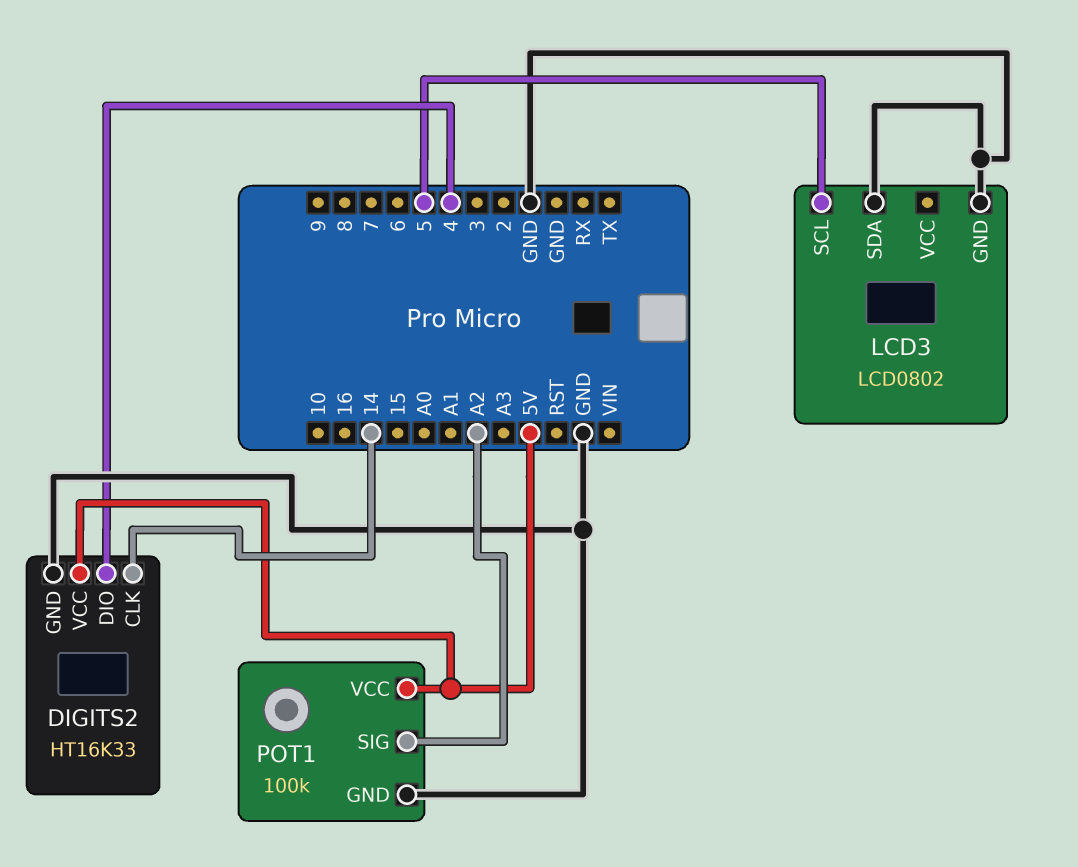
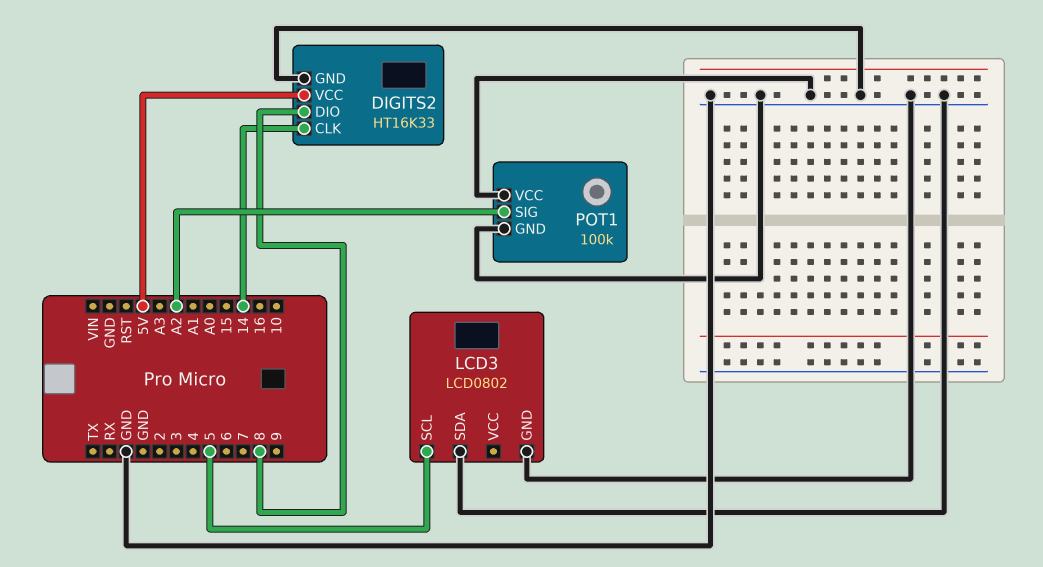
DIGITS2 pin DIO: 4 -> 8
POT1 pin VCC: 5V -> GND

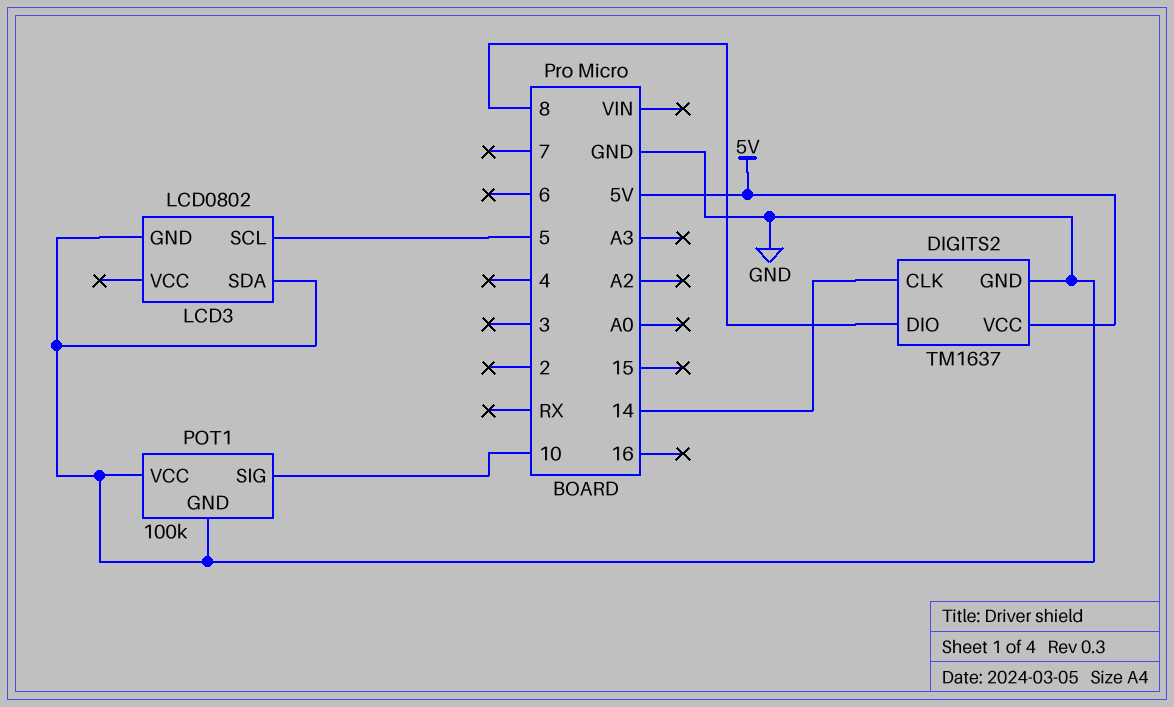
DIGITS2: HT16K33 -> TM1637
POT1 pin SIG: A2 -> 10

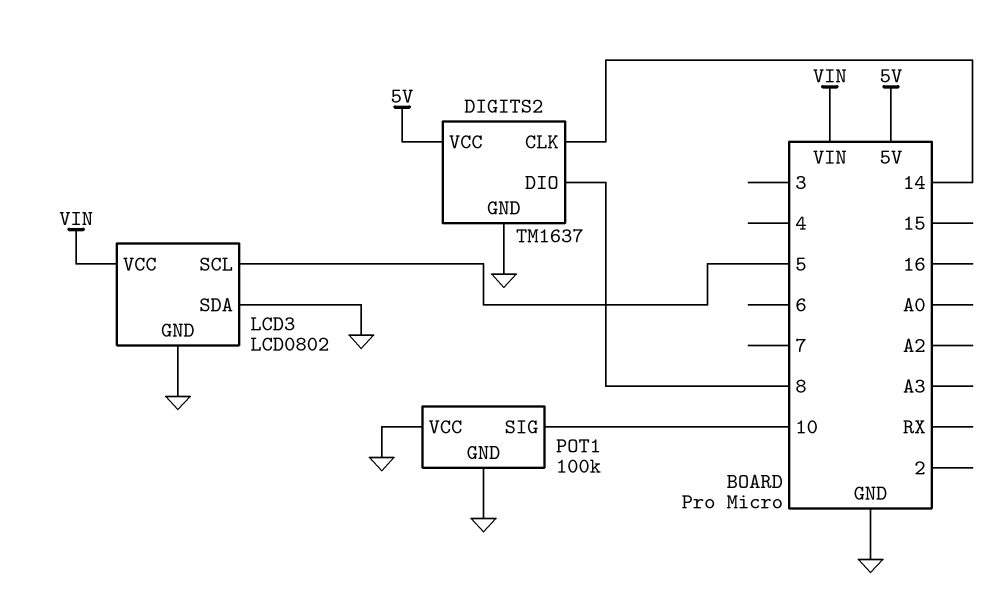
LCD3 pin VCC: none -> VIN

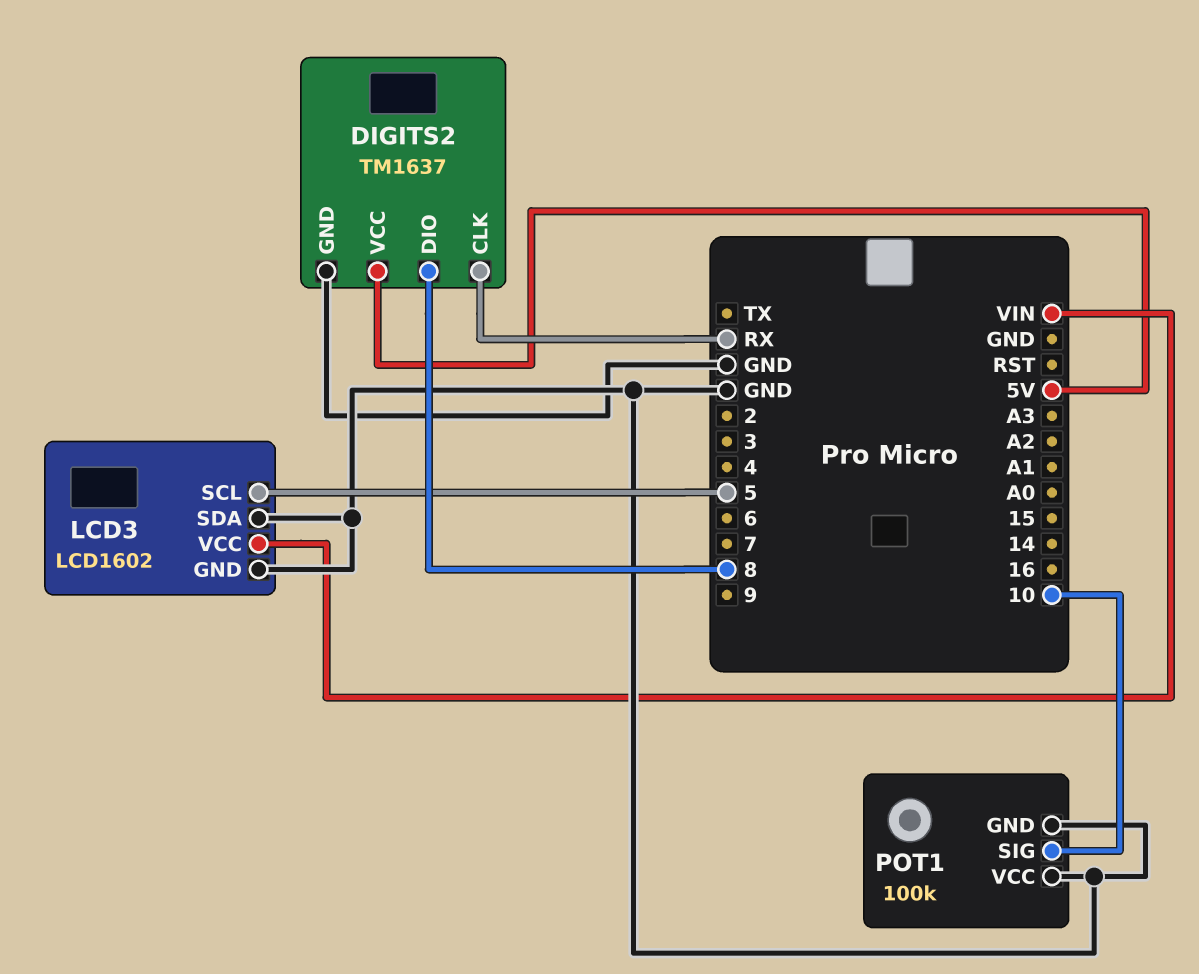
DIGITS2 pin CLK: 14 -> RX
LCD3: LCD0802 -> LCD1602

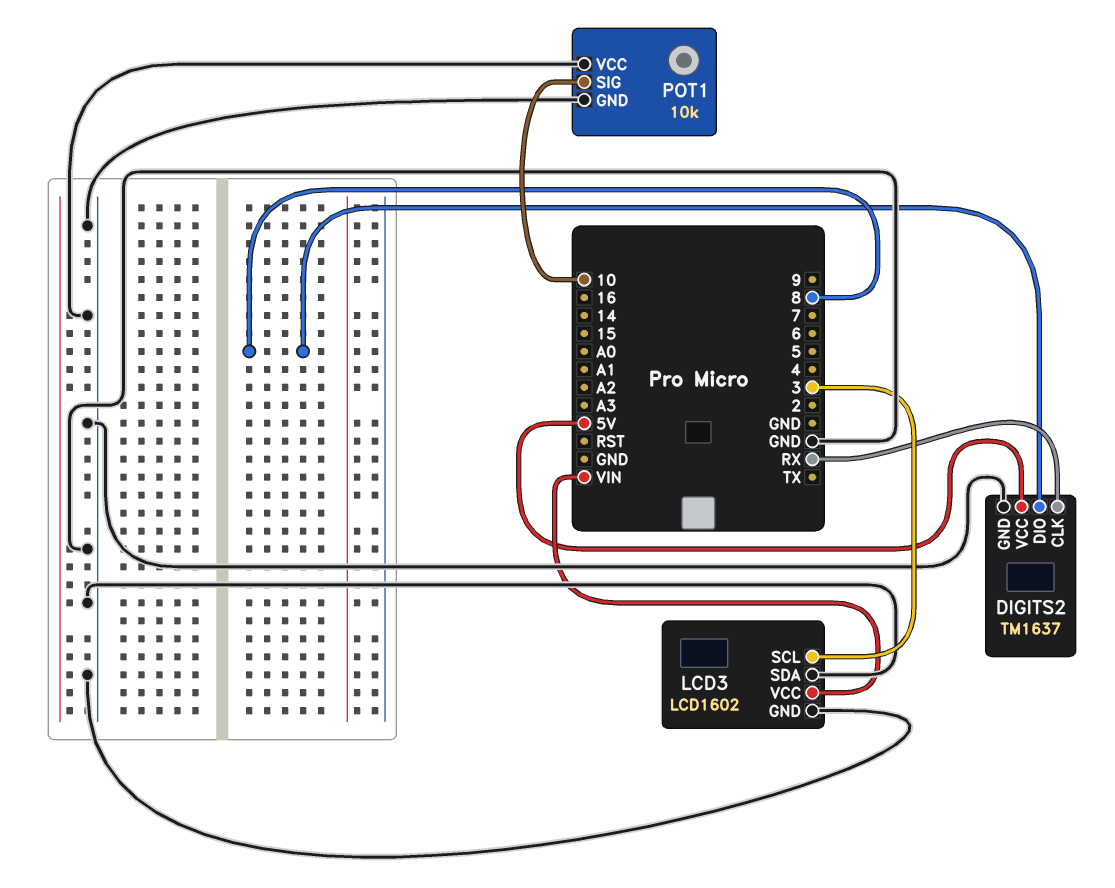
LCD3 pin SCL: 5 -> 3
POT1: 100k -> 10k

